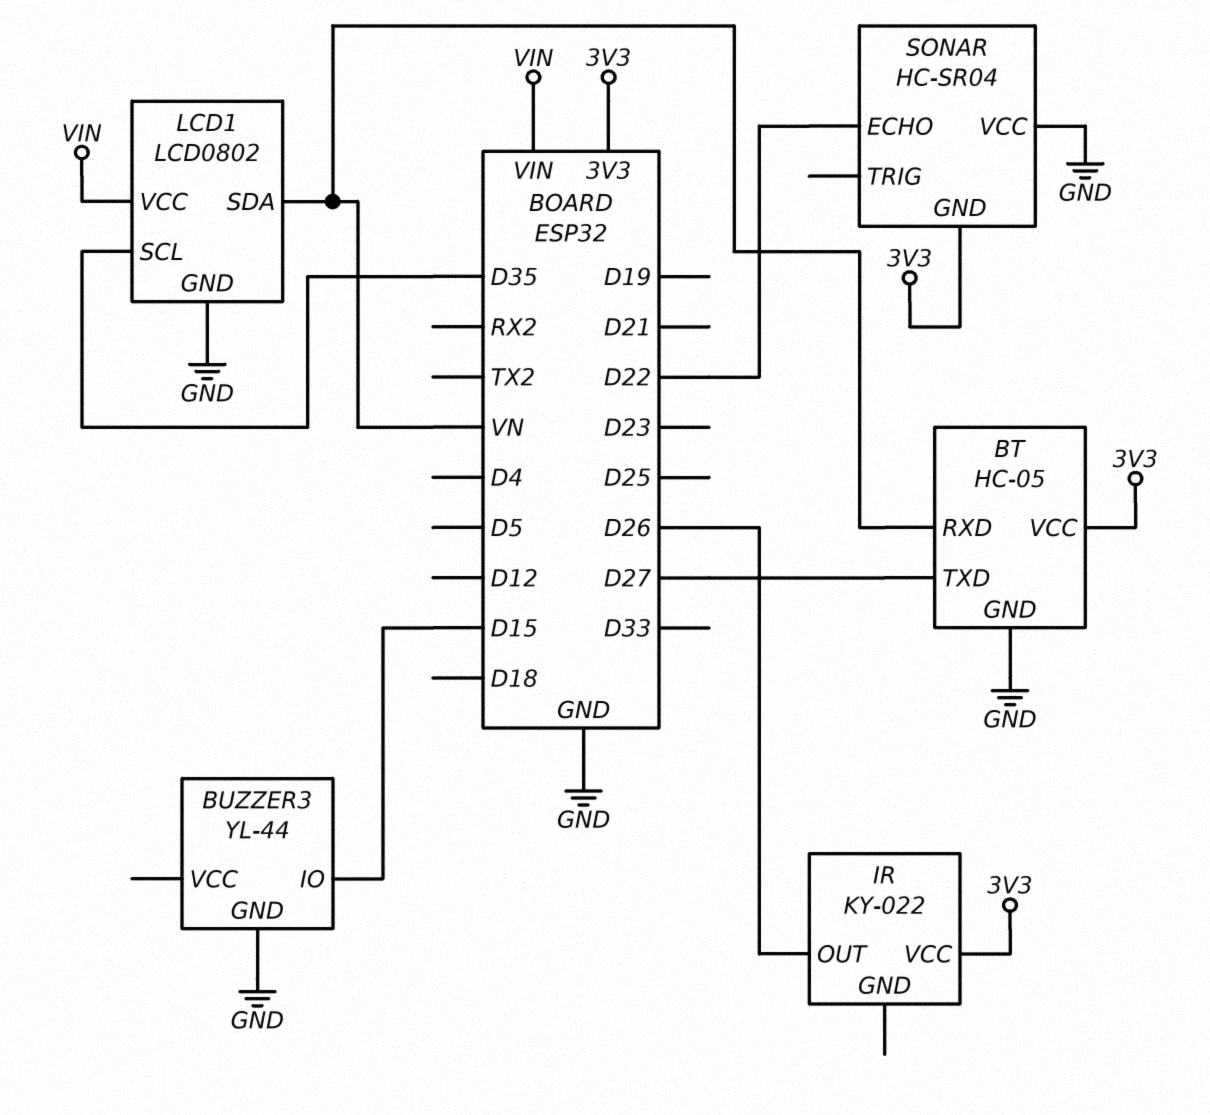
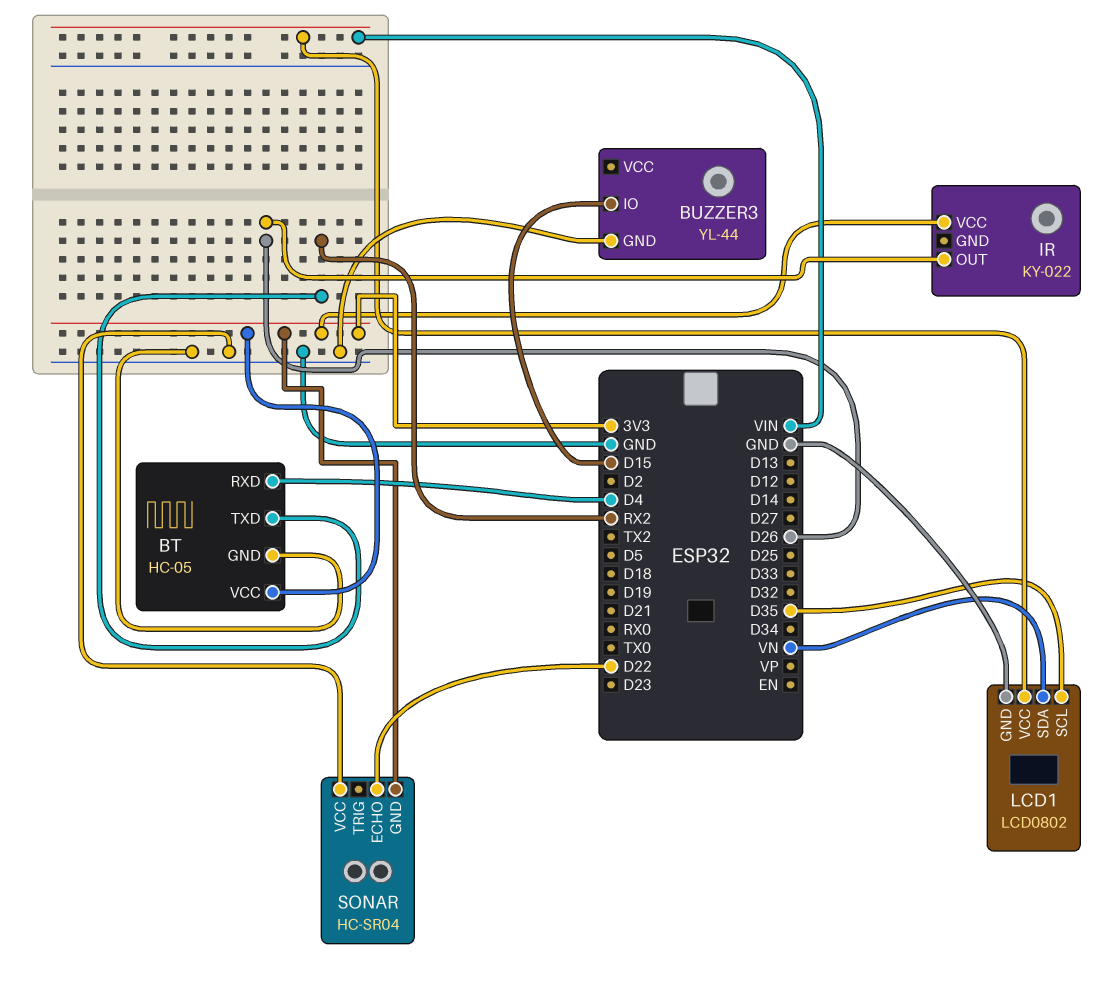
BT pin RXD: VN -> D4
BT pin TXD: D27 -> RX2

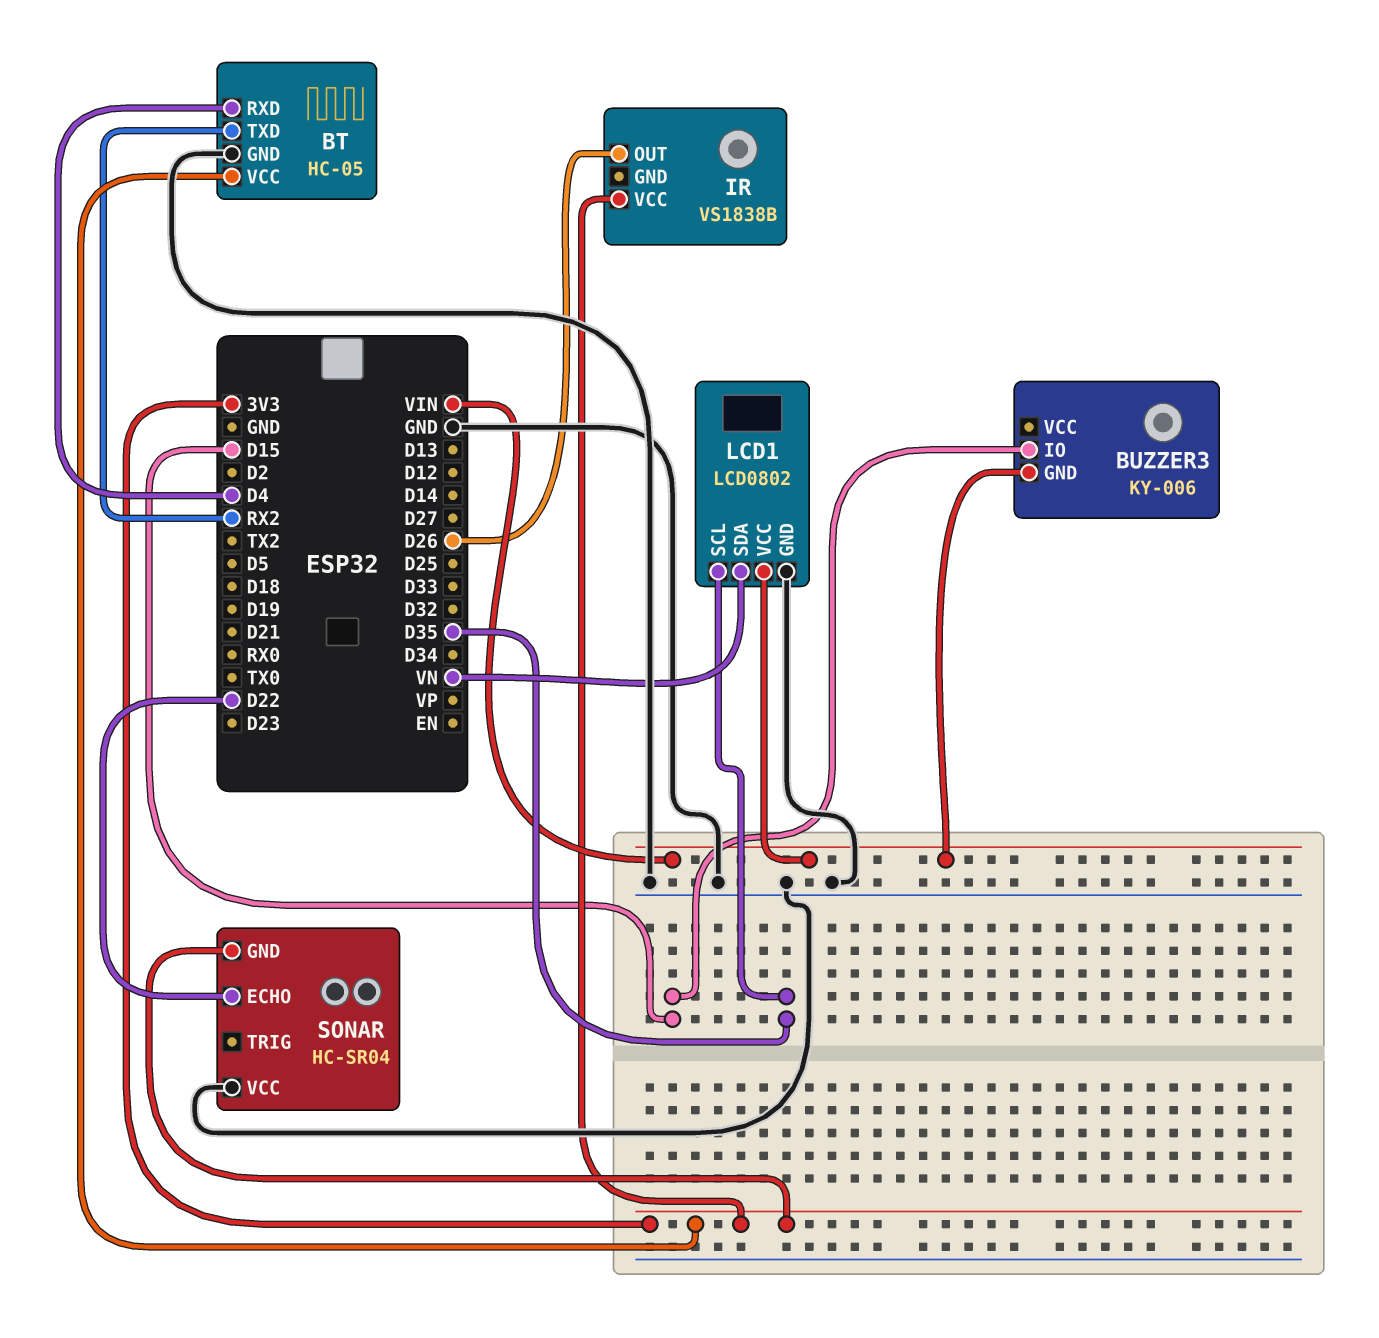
BUZZER3: YL-44 -> KY-006
BUZZER3 pin GND: GND -> VIN
IR: KY-022 -> VS1838B

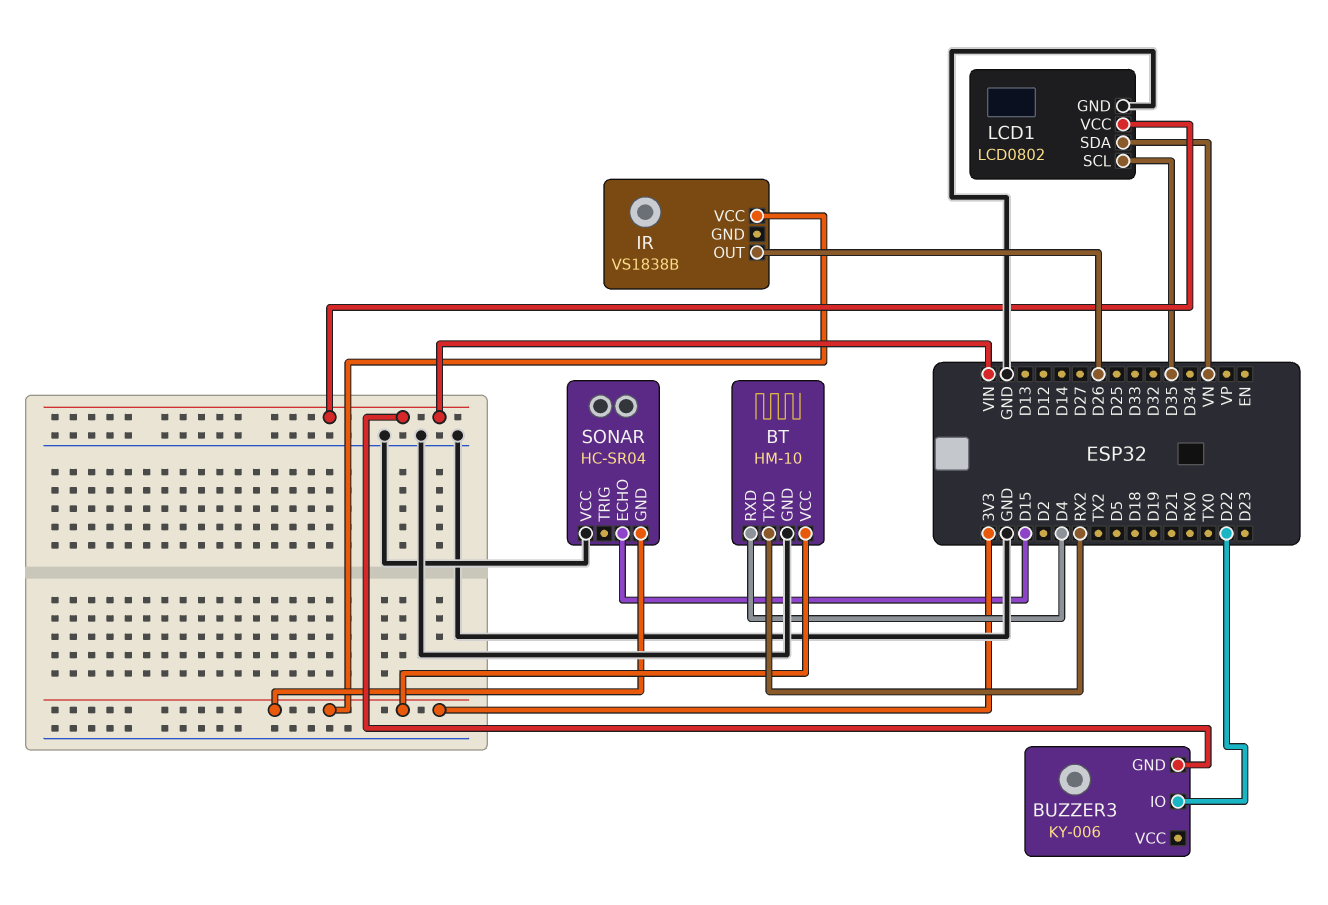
BT: HC-05 -> HM-10
BUZZER3 pin IO: D15 -> D22
SONAR pin ECHO: D22 -> D15

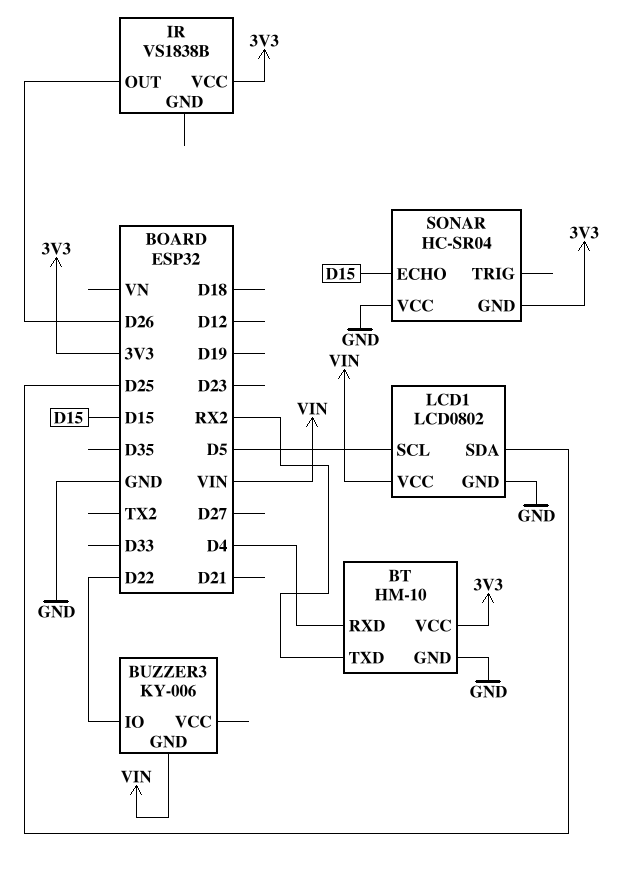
LCD1 pin SCL: D35 -> D5
LCD1 pin SDA: VN -> D25

